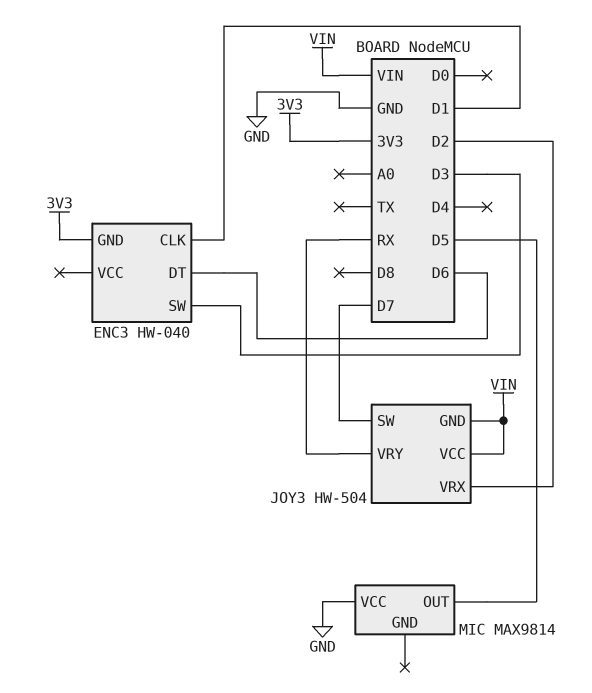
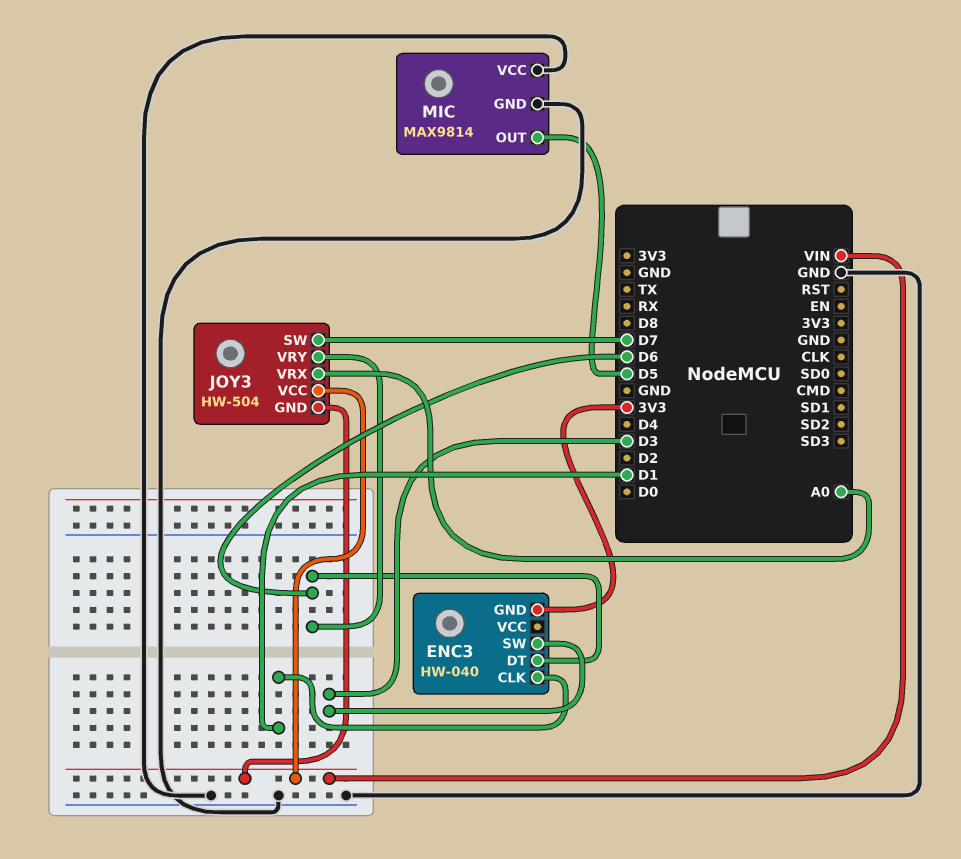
JOY3 pin VRX: D2 -> A0
JOY3 pin VRY: RX -> D6
MIC pin GND: none -> GND

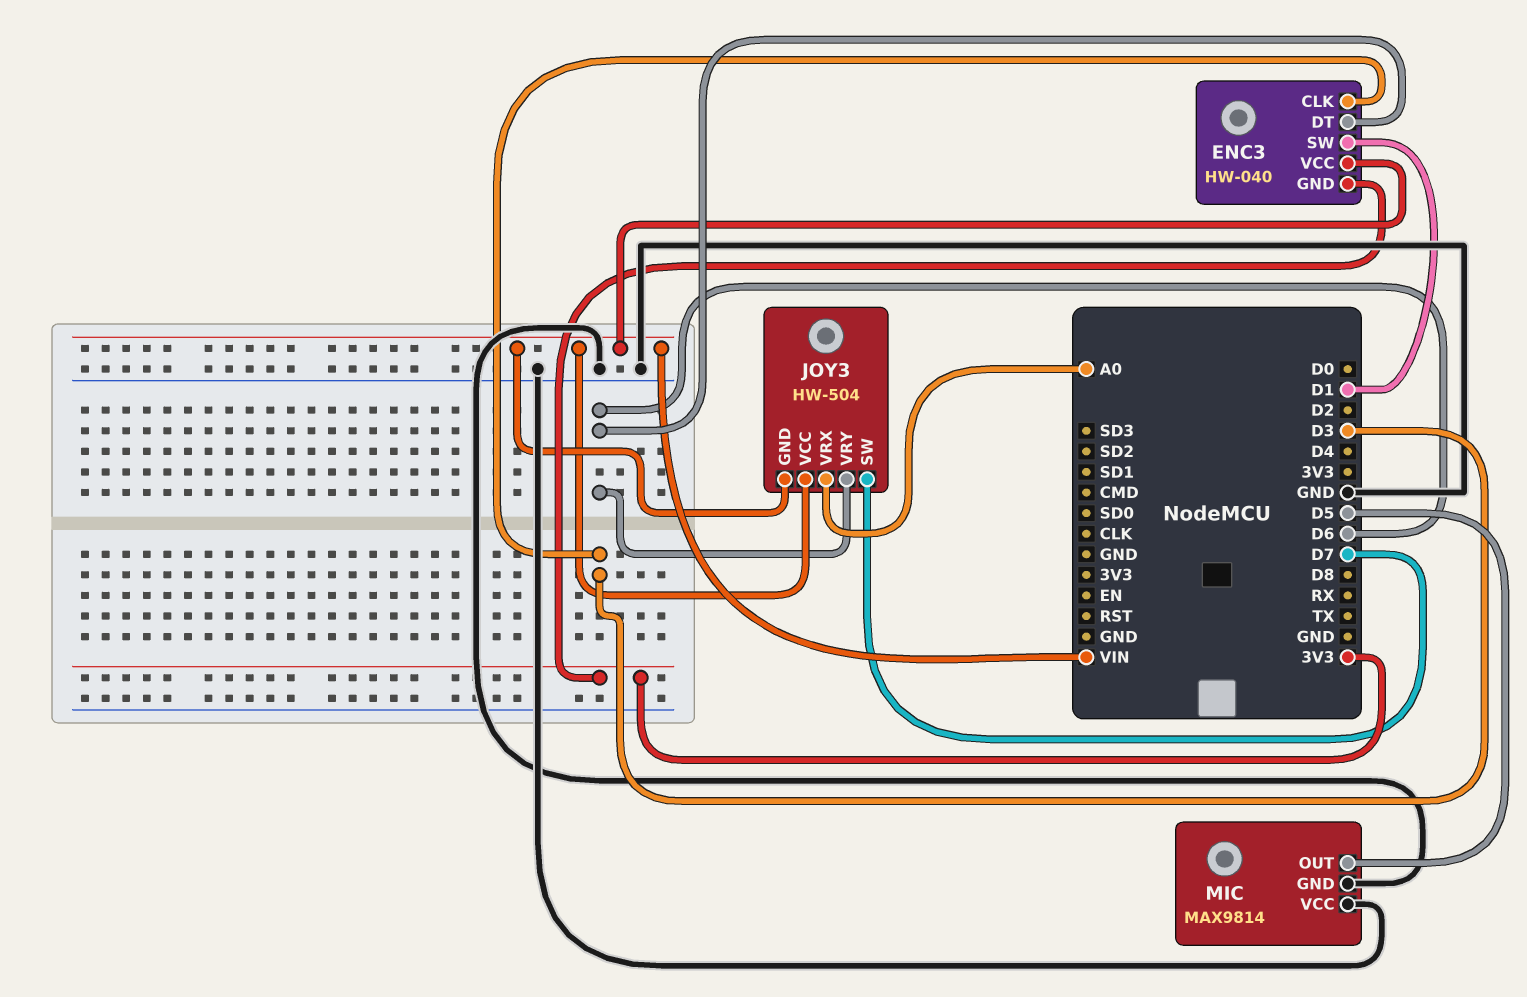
ENC3 pin CLK: D1 -> D3
ENC3 pin SW: D3 -> D1
ENC3 pin VCC: none -> VIN

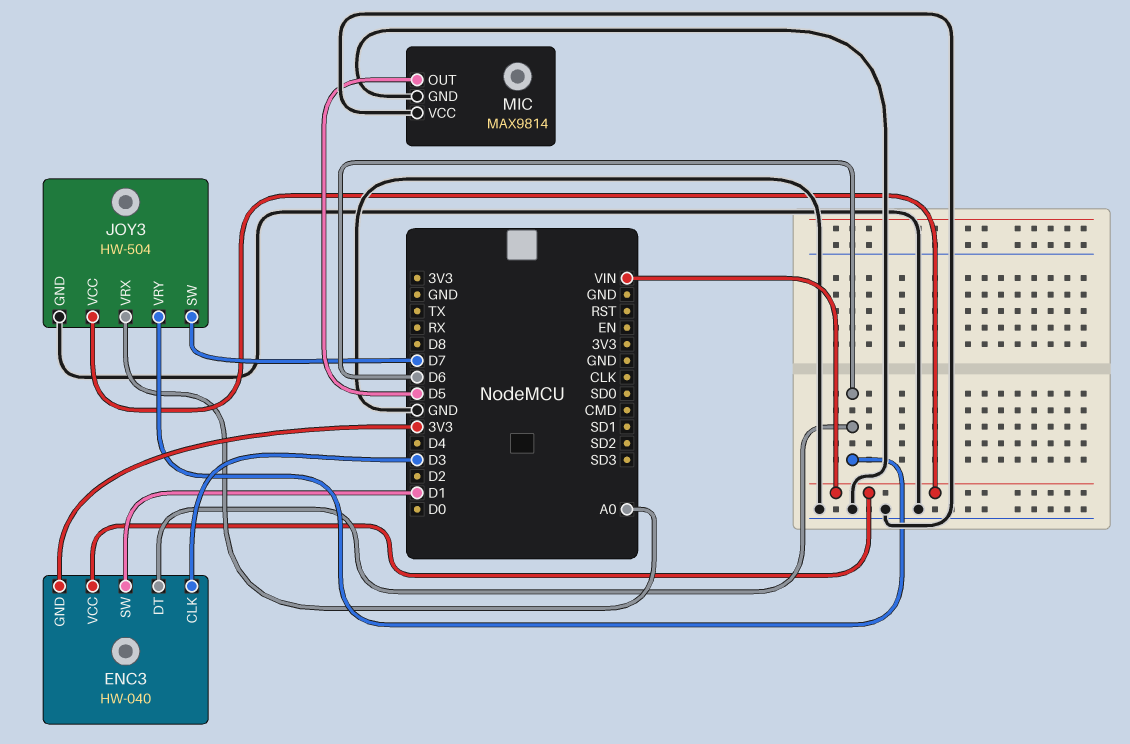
JOY3 pin GND: VIN -> GND

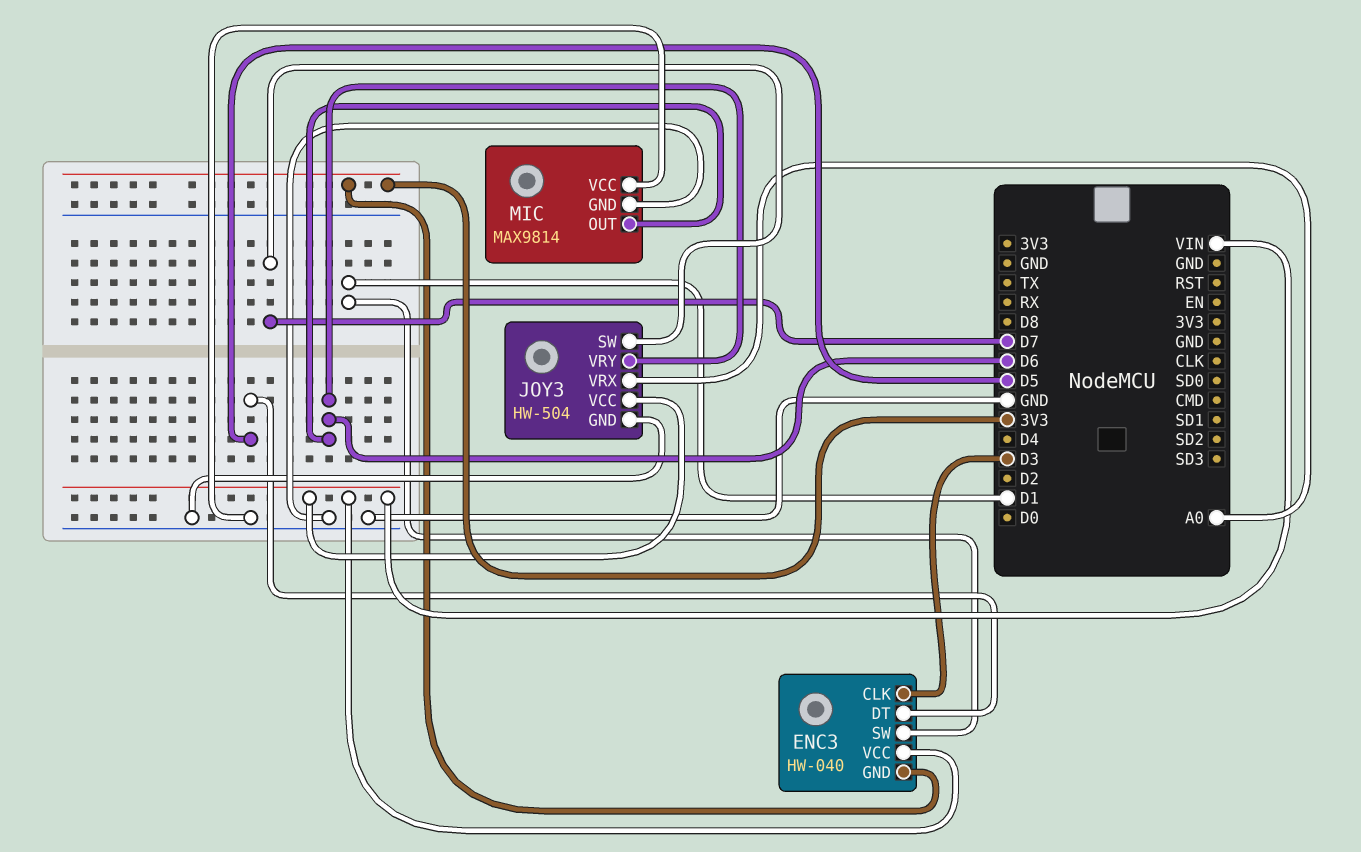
ENC3 pin DT: D6 -> D5
MIC pin OUT: D5 -> D6

